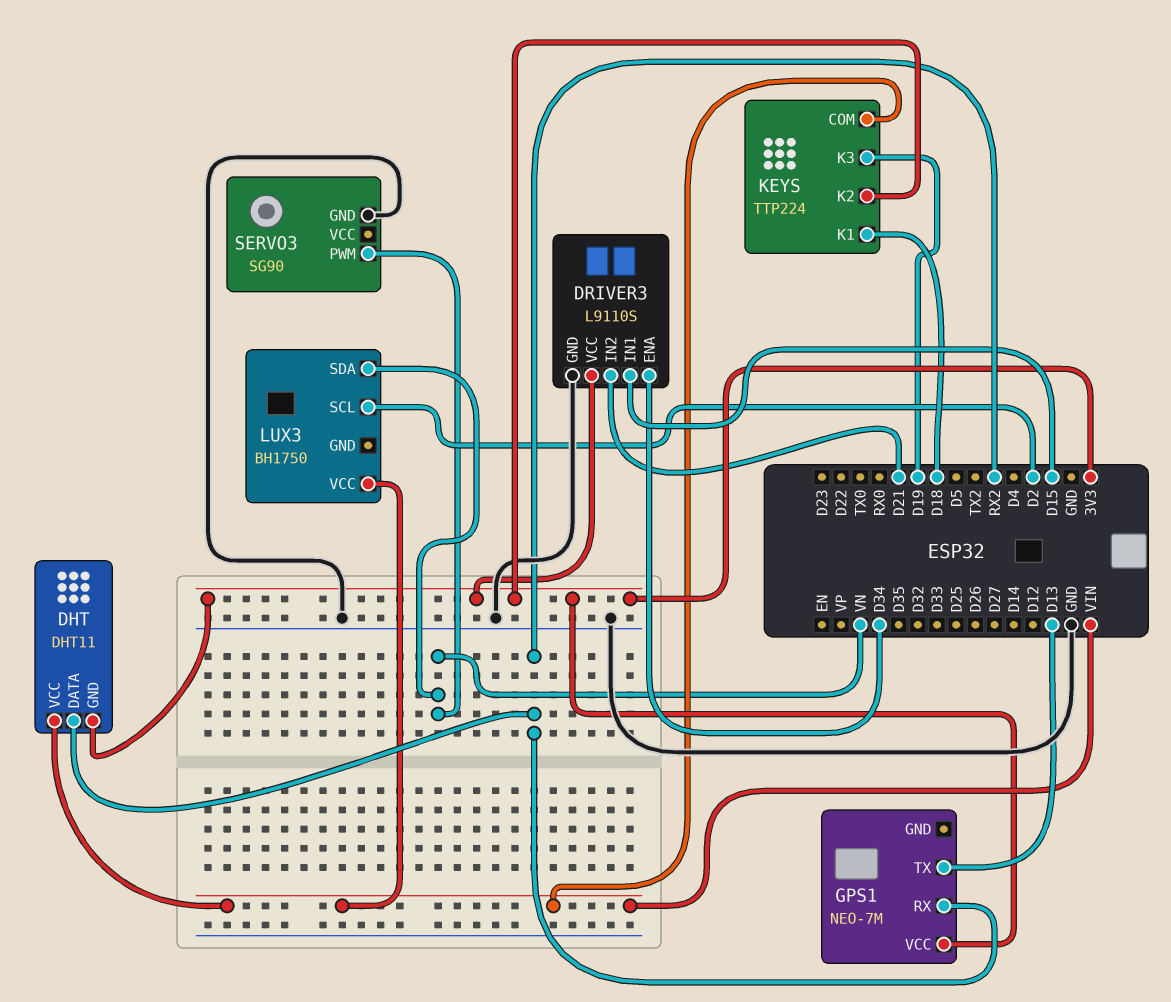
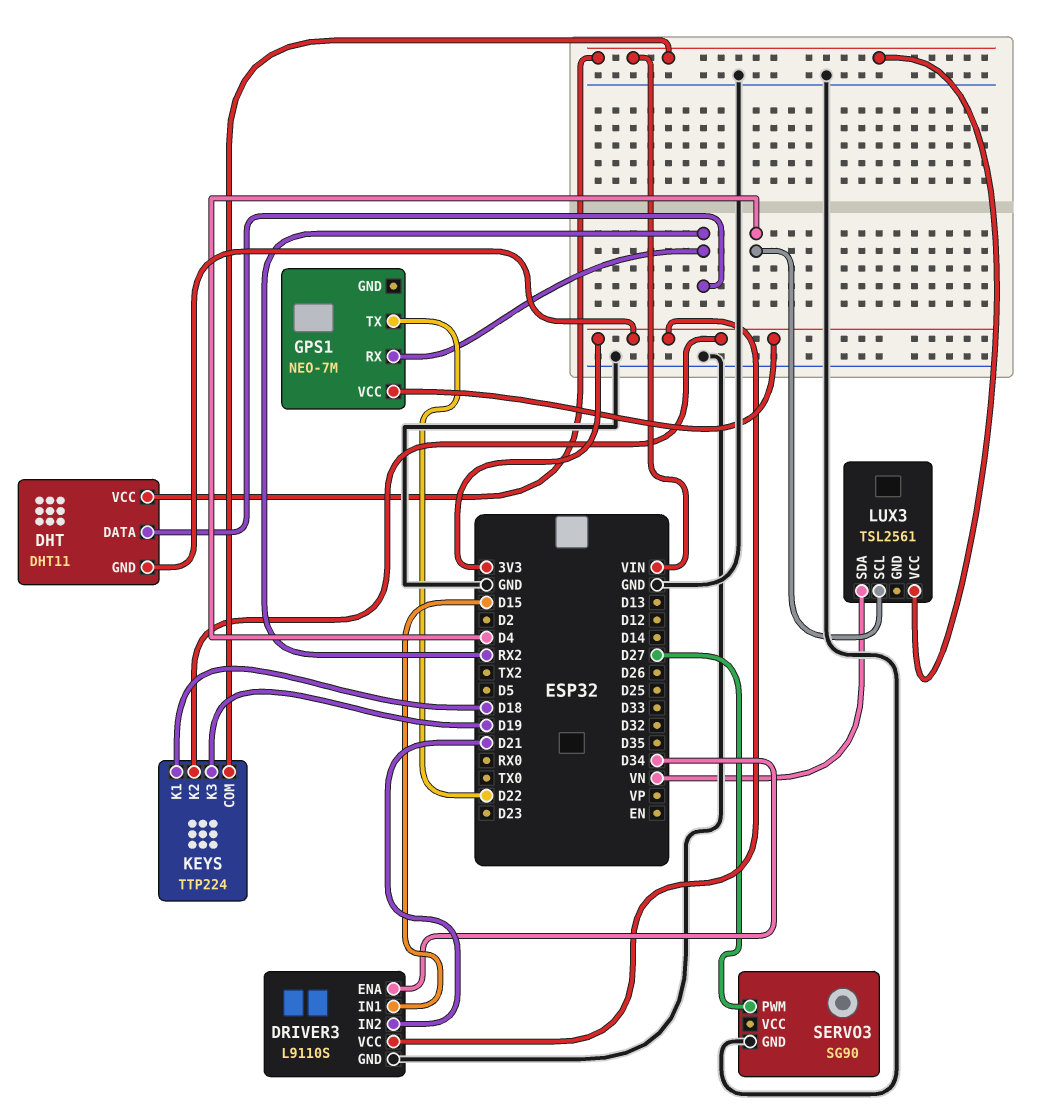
GPS1 pin TX: D13 -> D22
LUX3: BH1750 -> TSL2561
LUX3 pin SCL: D2 -> D4
SERVO3 pin PWM: VN -> D27

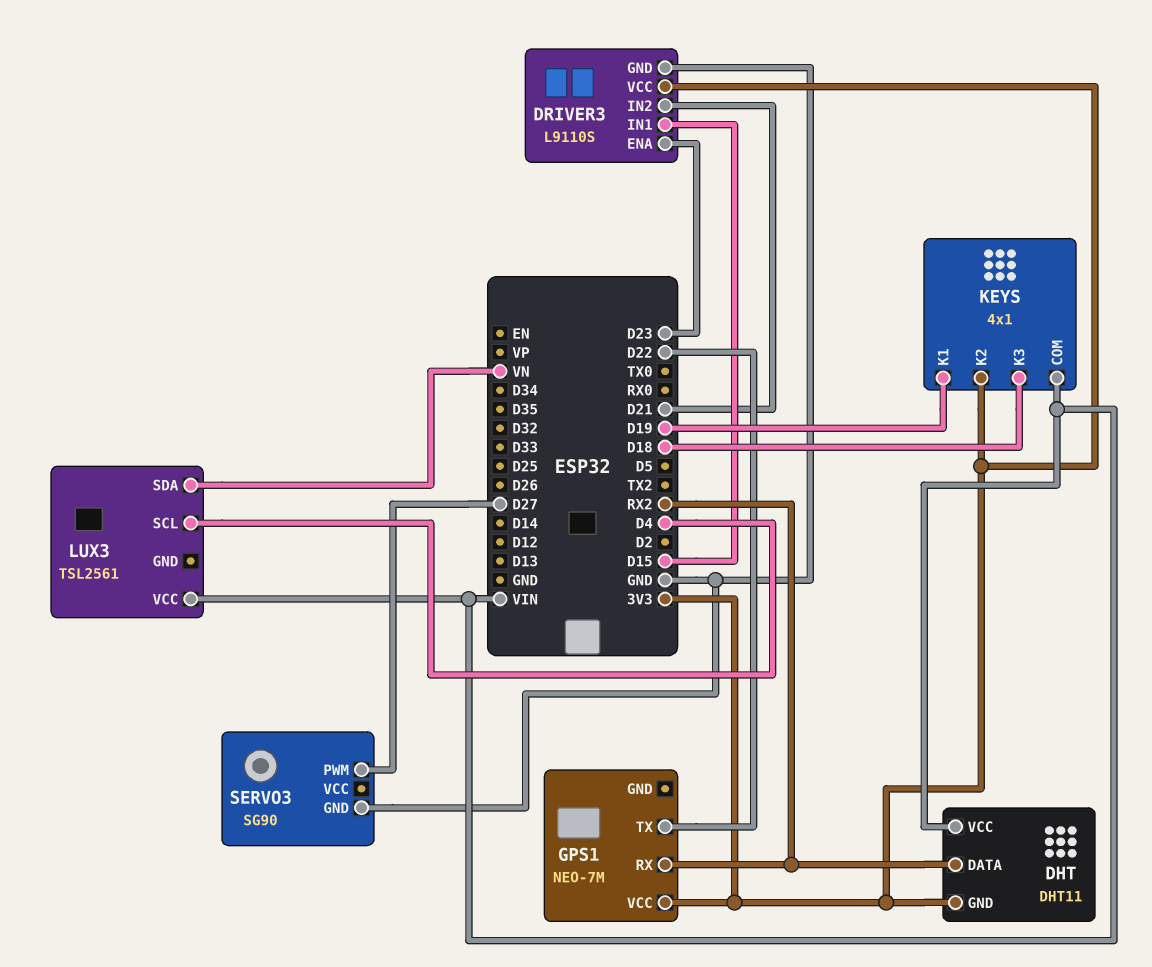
DRIVER3 pin ENA: D34 -> D23
KEYS: TTP224 -> 4x1
KEYS pin K1: D18 -> D19
KEYS pin K3: D19 -> D18

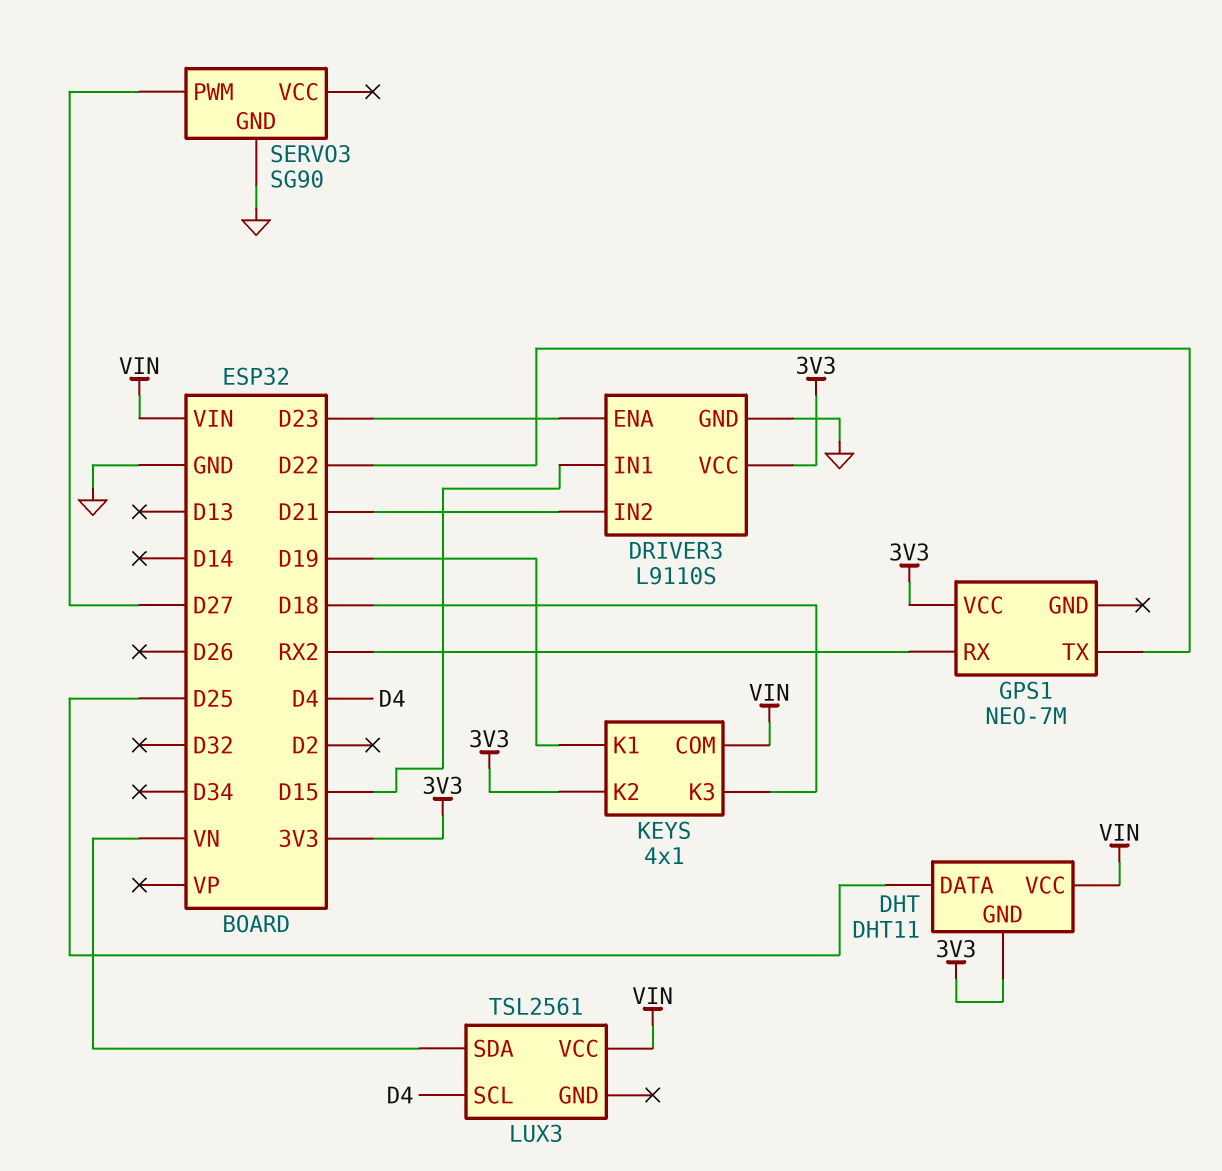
DHT pin DATA: RX2 -> D25

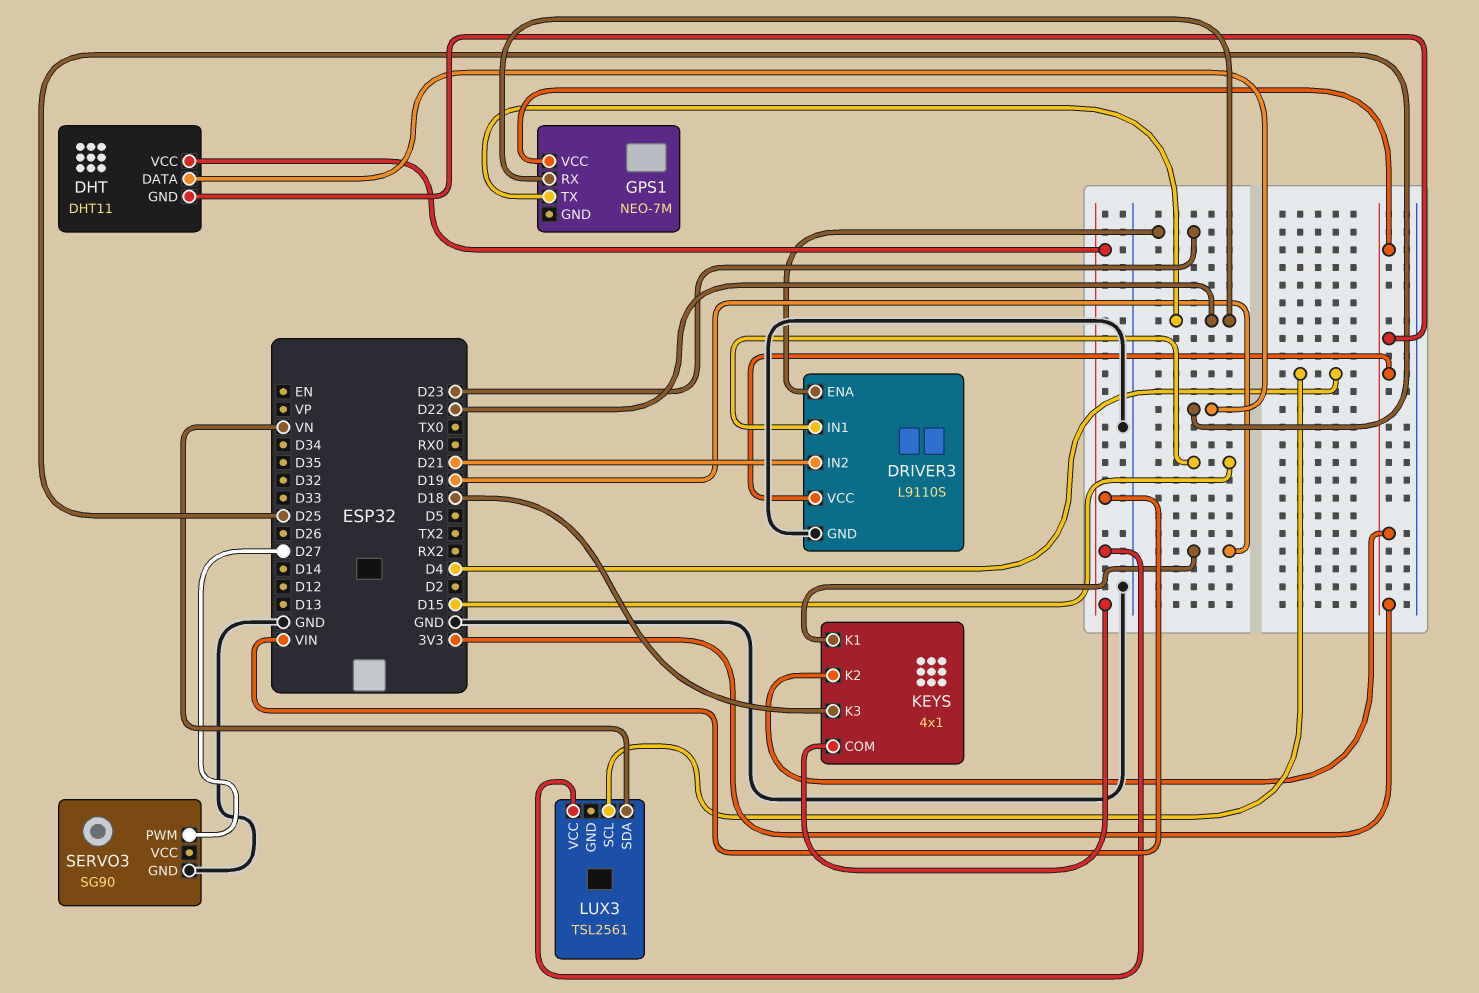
GPS1 pin RX: RX2 -> D22

